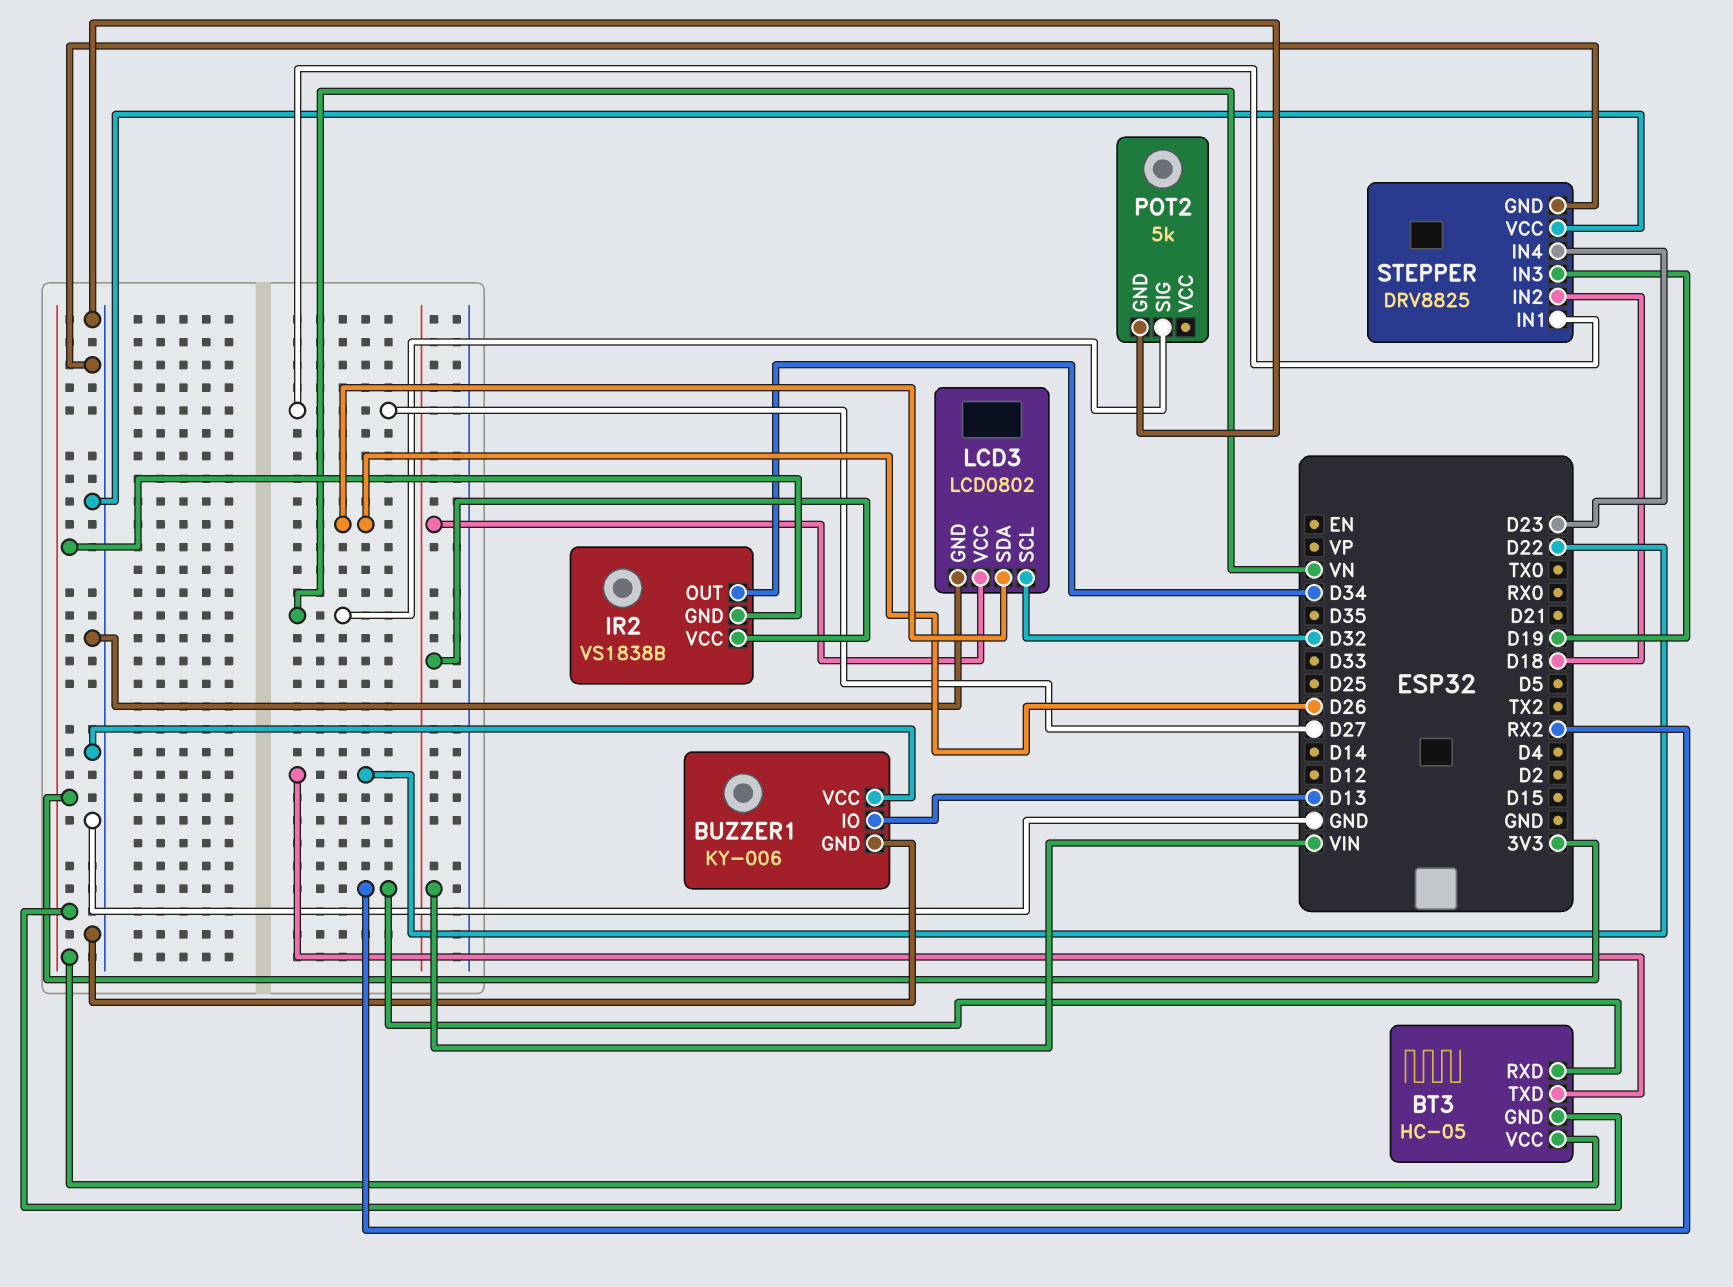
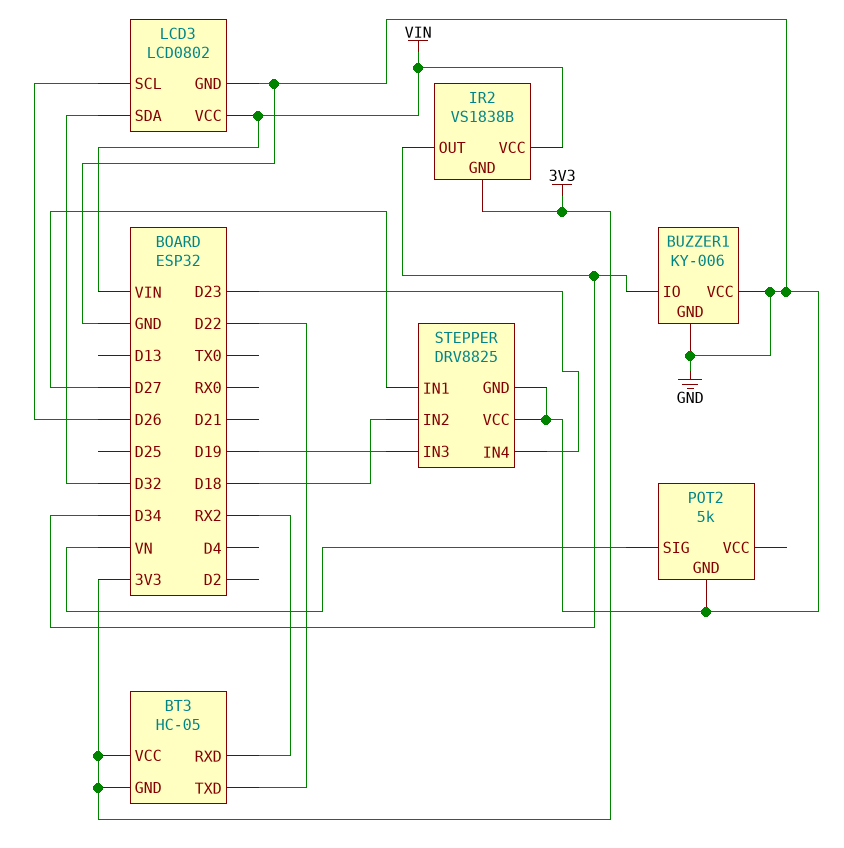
BUZZER1 pin IO: D13 -> D34
LCD3 pin SCL: D32 -> D26
LCD3 pin SDA: D26 -> D32

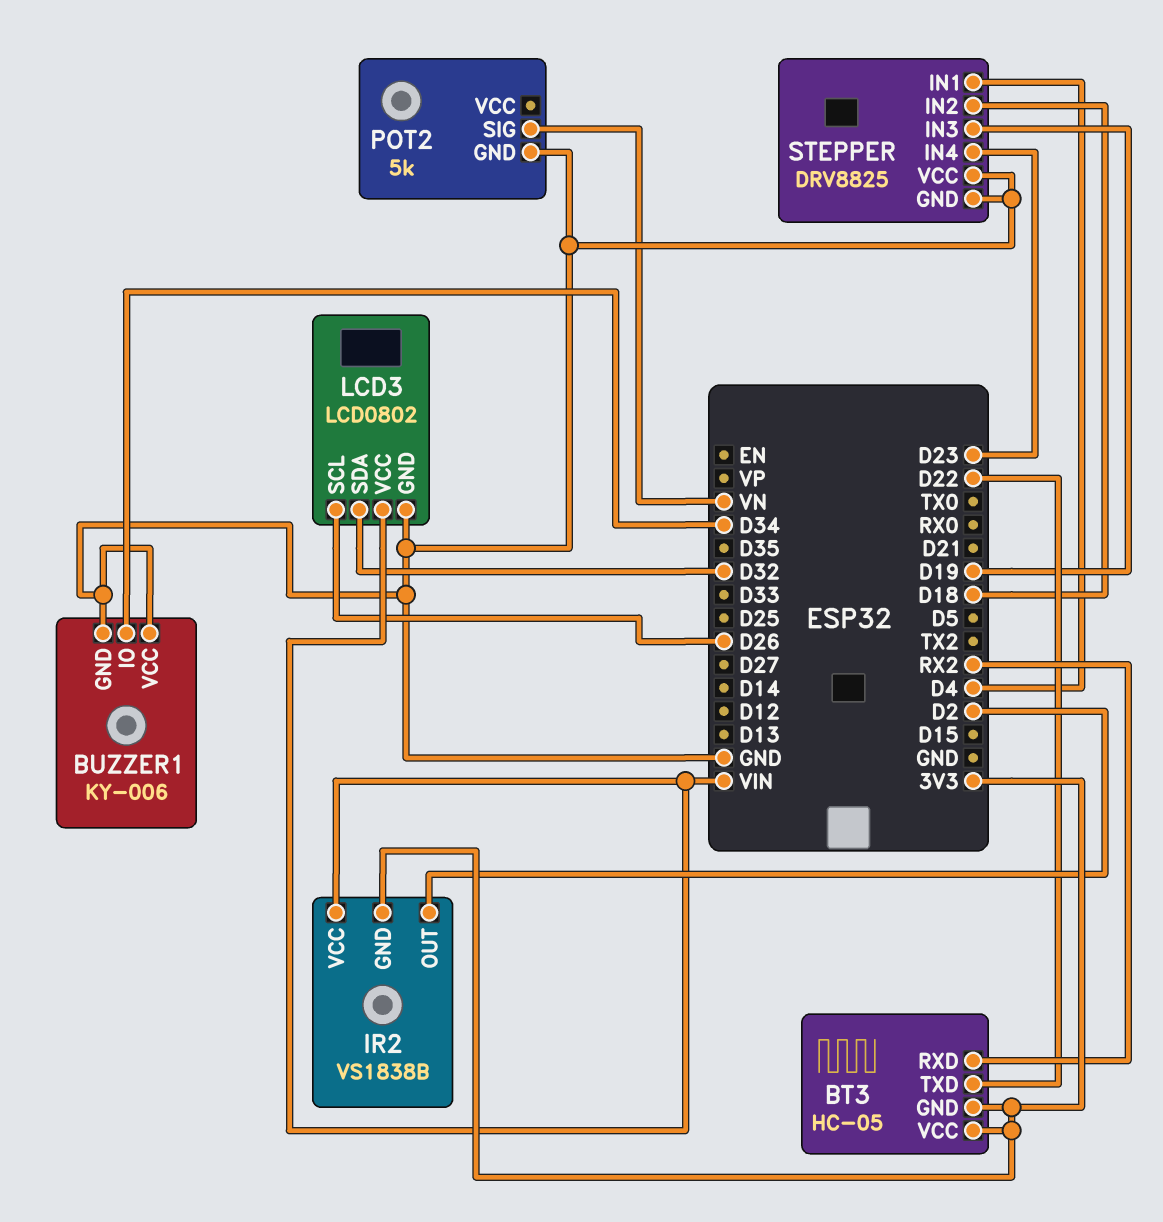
IR2 pin OUT: D34 -> D2
STEPPER pin IN1: D27 -> D4

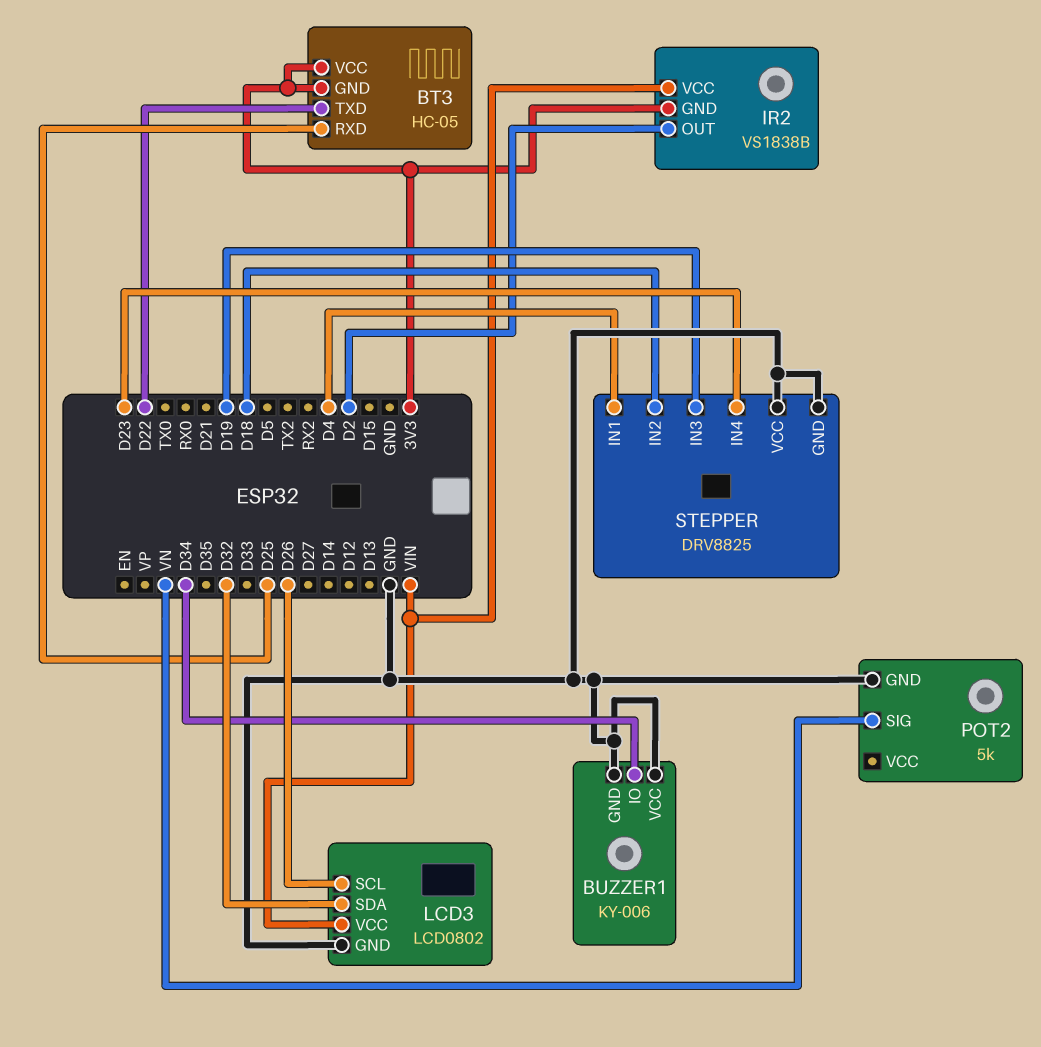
BT3 pin RXD: RX2 -> D25

